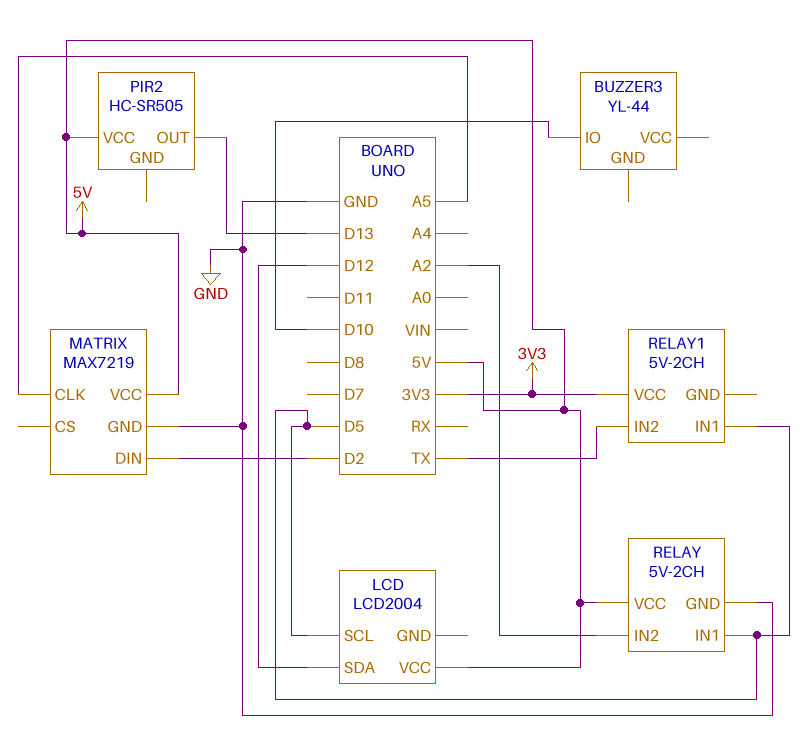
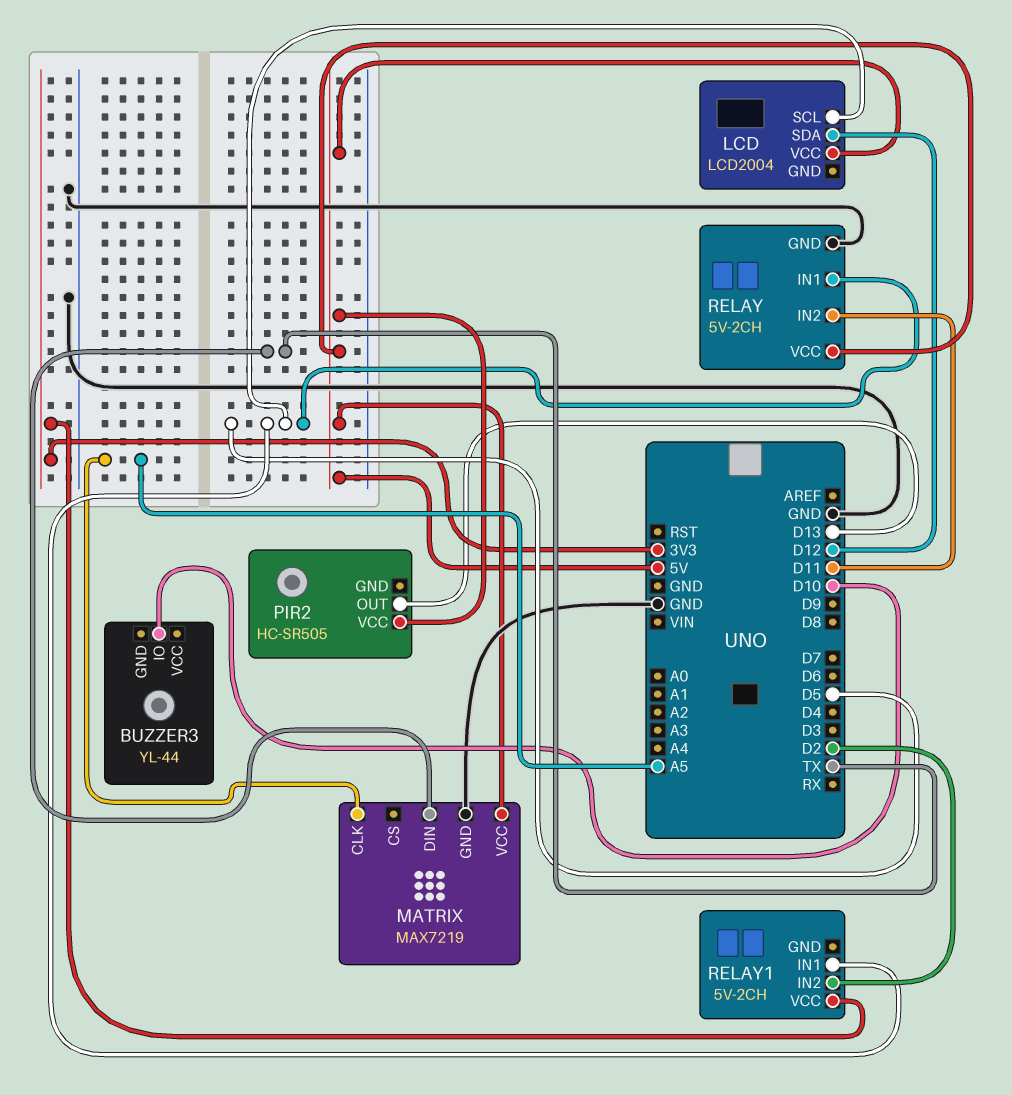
MATRIX pin DIN: D2 -> TX
RELAY pin IN2: A2 -> D11
RELAY1 pin IN2: TX -> D2

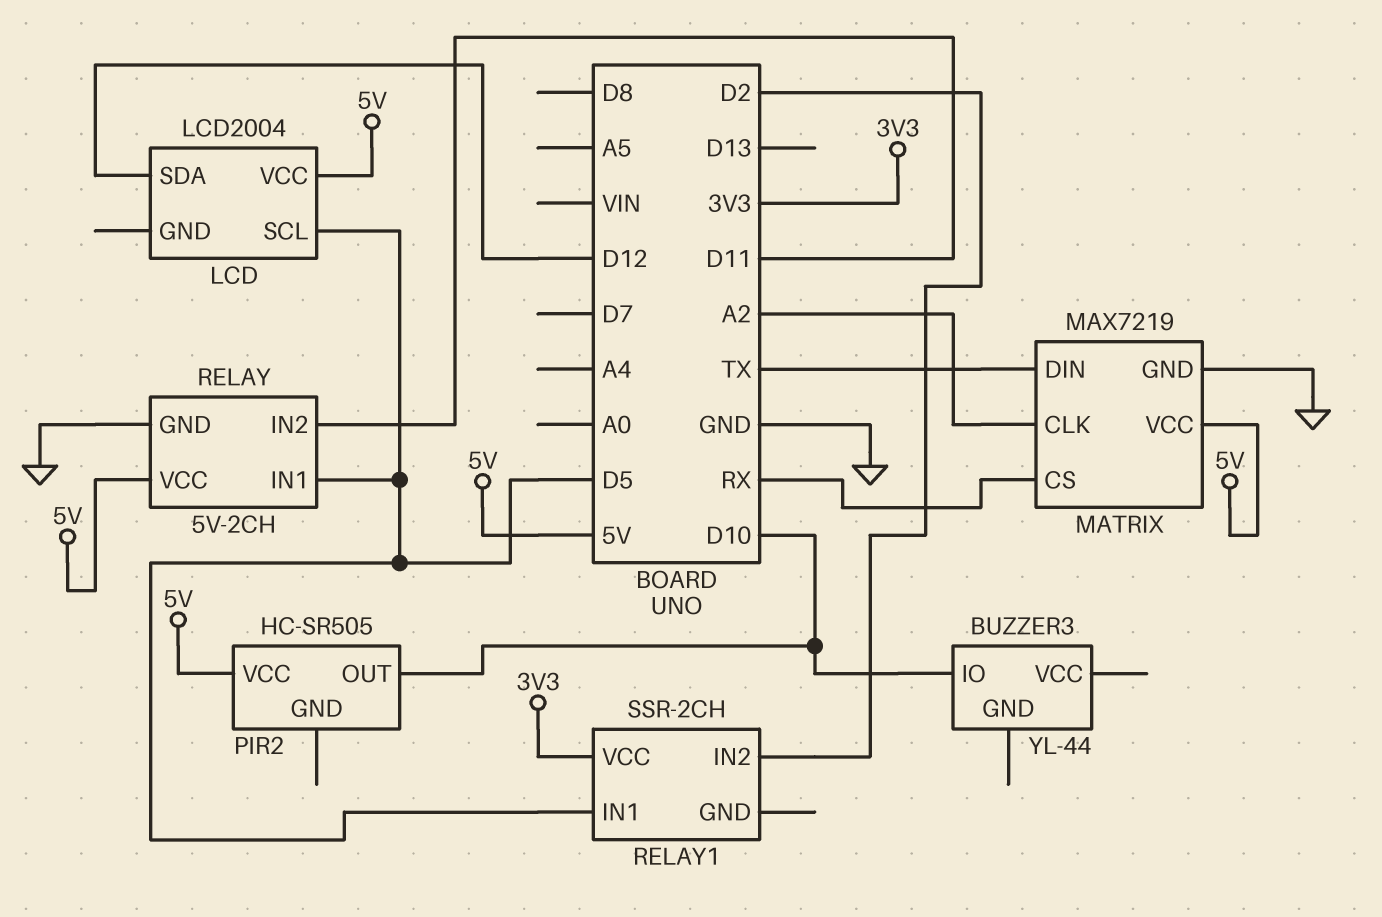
MATRIX pin CLK: A5 -> A2
MATRIX pin CS: none -> RX
PIR2 pin OUT: D13 -> D10
RELAY1: 5V-2CH -> SSR-2CH

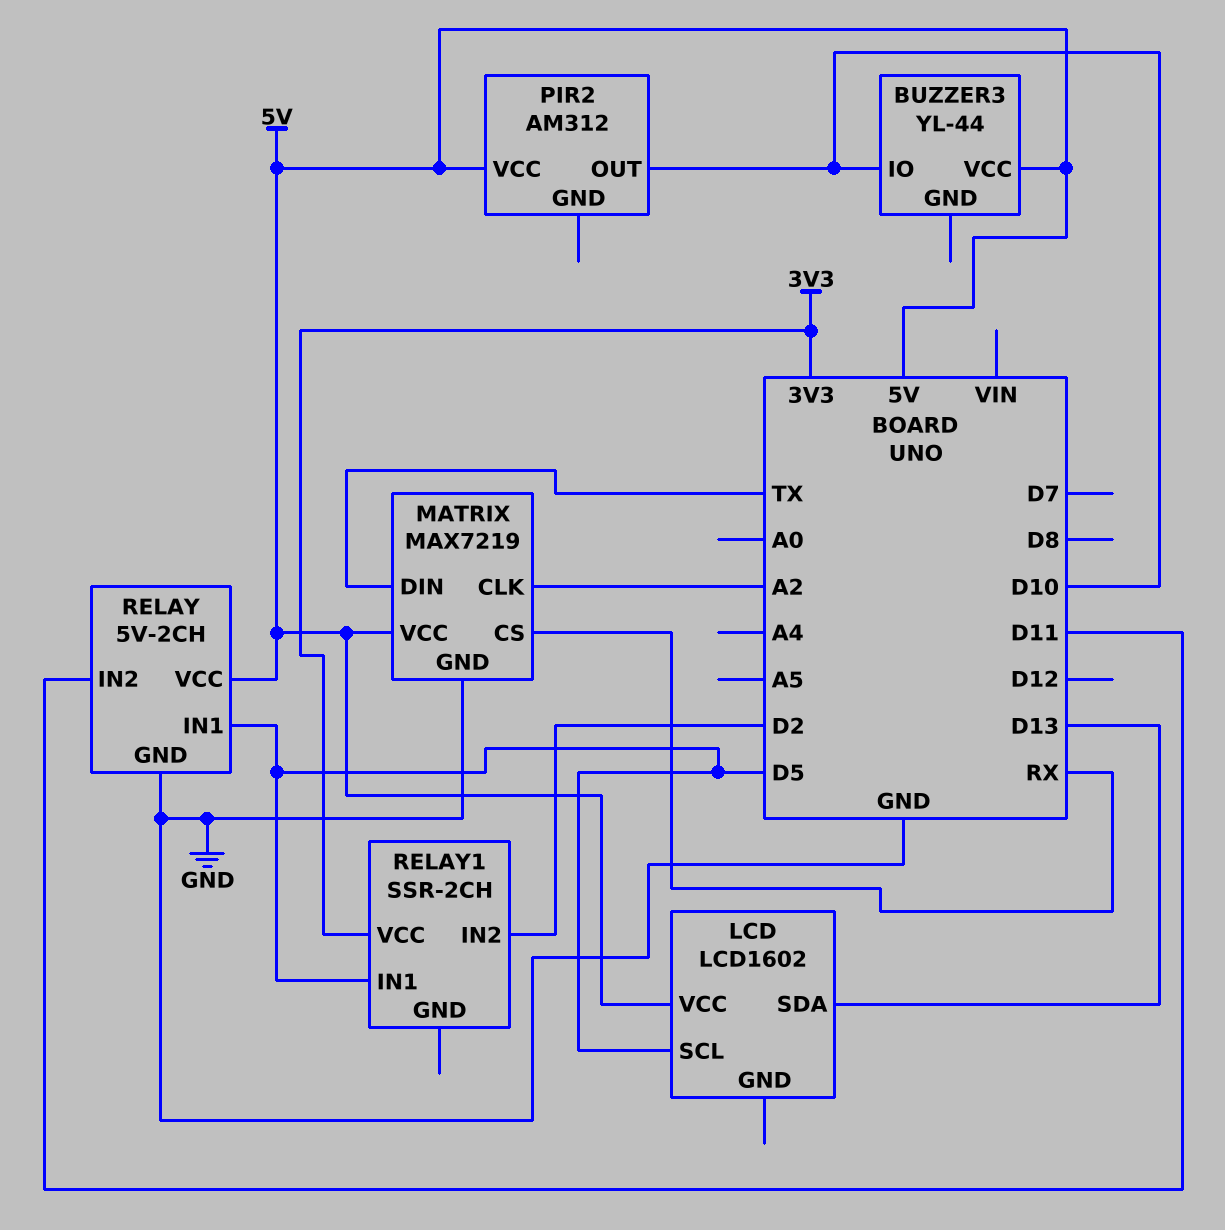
BUZZER3 pin VCC: none -> 5V
LCD: LCD2004 -> LCD1602
LCD pin SDA: D12 -> D13
PIR2: HC-SR505 -> AM312

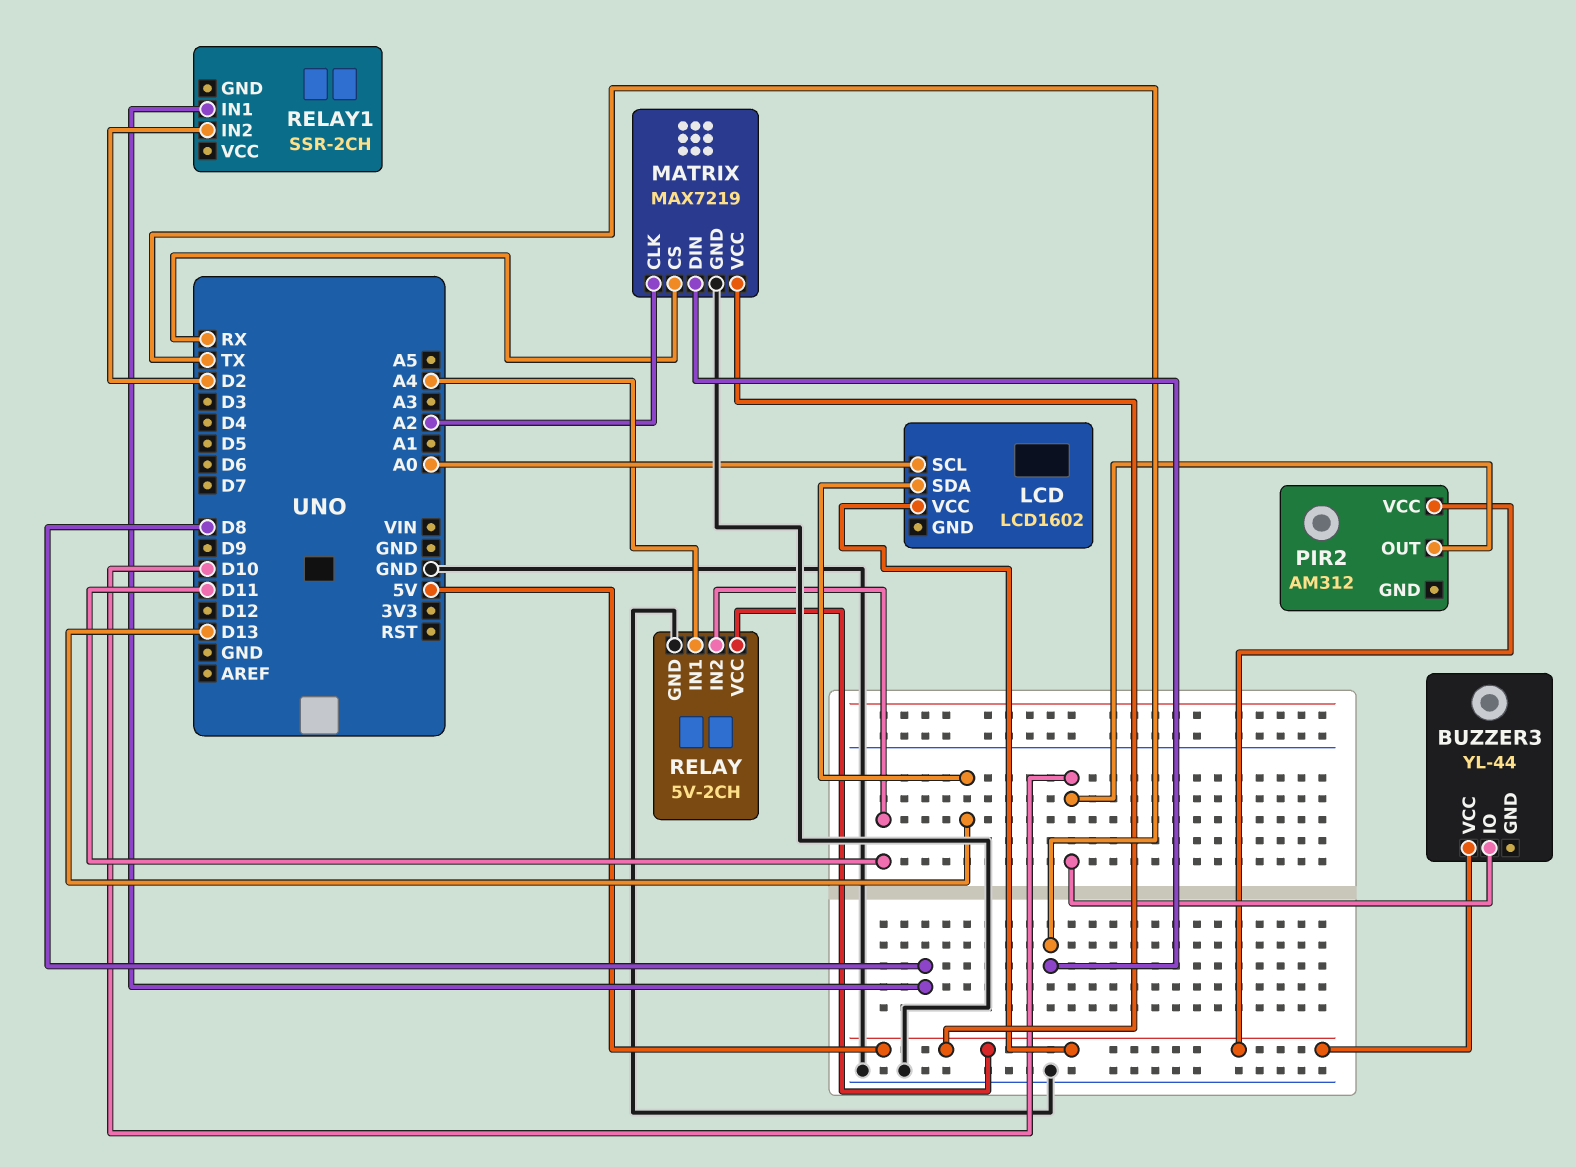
LCD pin SCL: D5 -> A0
RELAY pin IN1: D5 -> A4
RELAY1 pin IN1: D5 -> D8
RELAY1 pin VCC: 3V3 -> none

